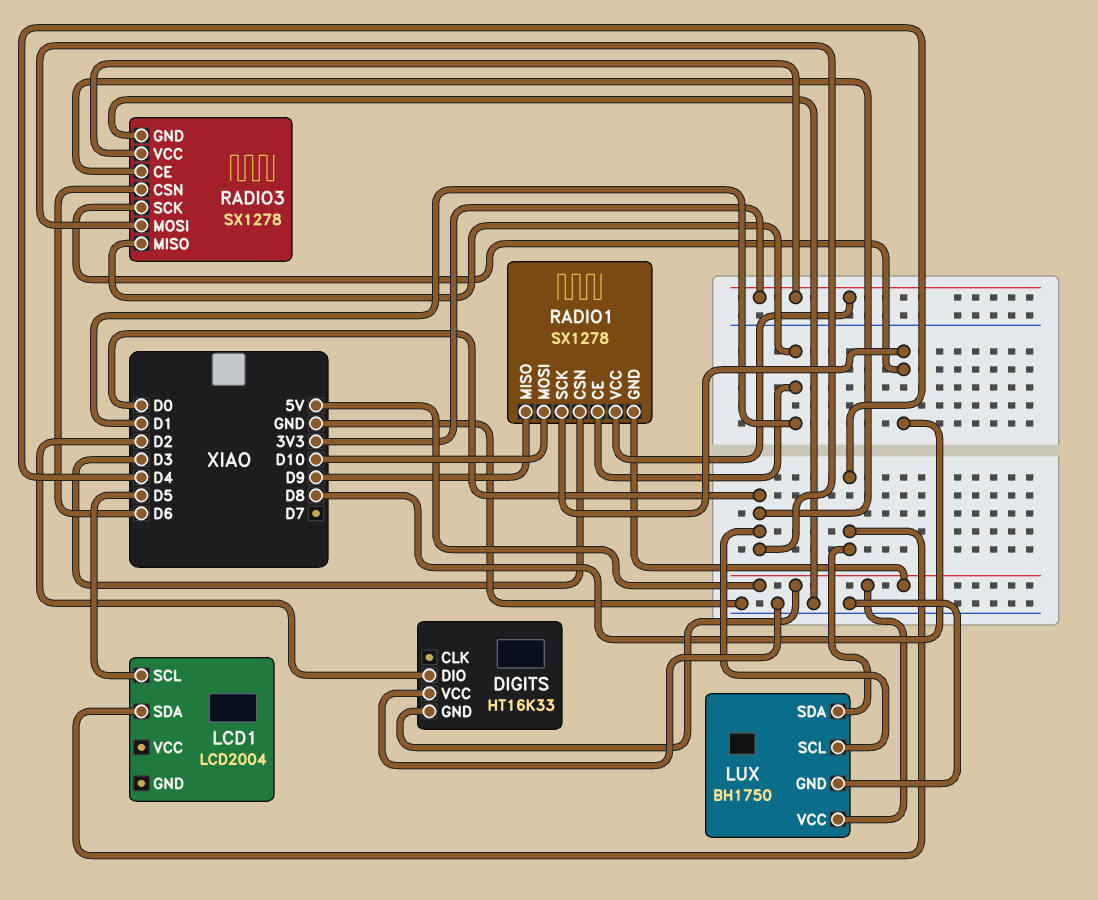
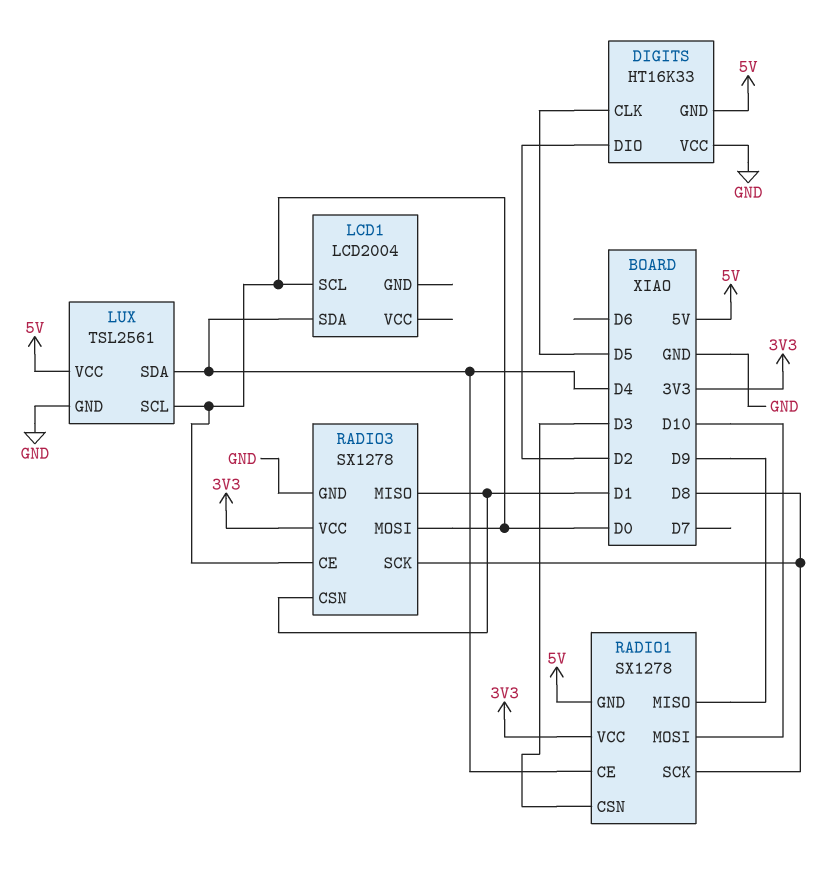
DIGITS pin CLK: none -> D5
LCD1 pin SCL: D5 -> D0
LUX: BH1750 -> TSL2561
RADIO1 pin CE: D1 -> D4
RADIO3 pin CSN: D6 -> D1

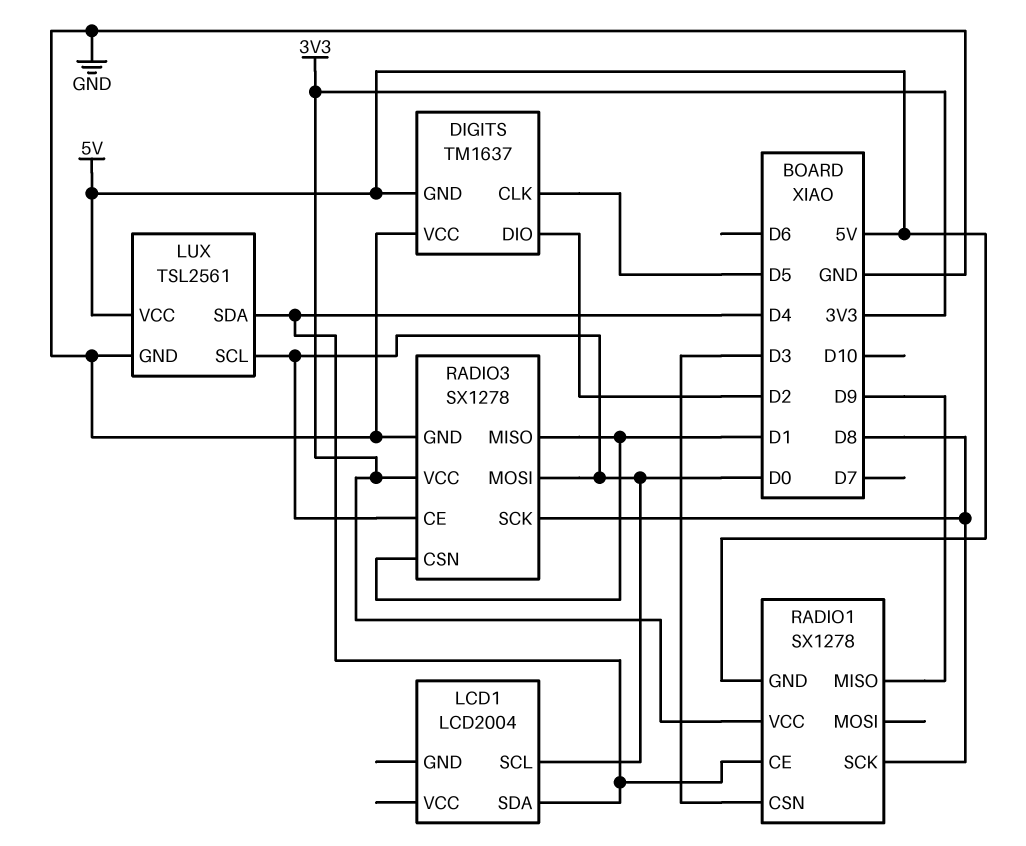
DIGITS: HT16K33 -> TM1637
RADIO1 pin MOSI: D10 -> none

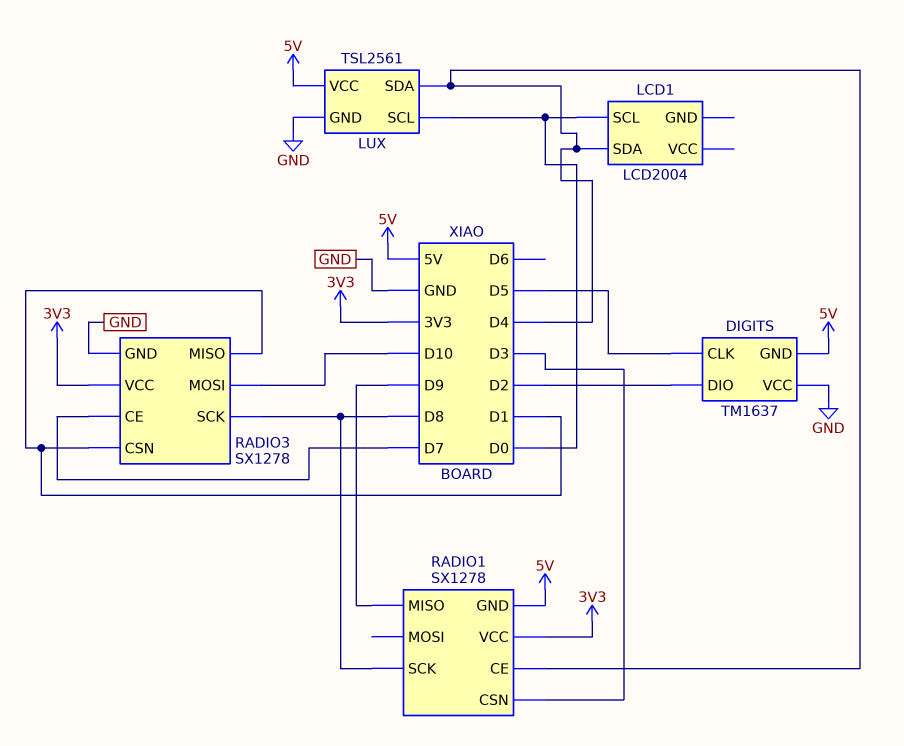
RADIO3 pin CE: D0 -> D7
RADIO3 pin MOSI: D0 -> D10

